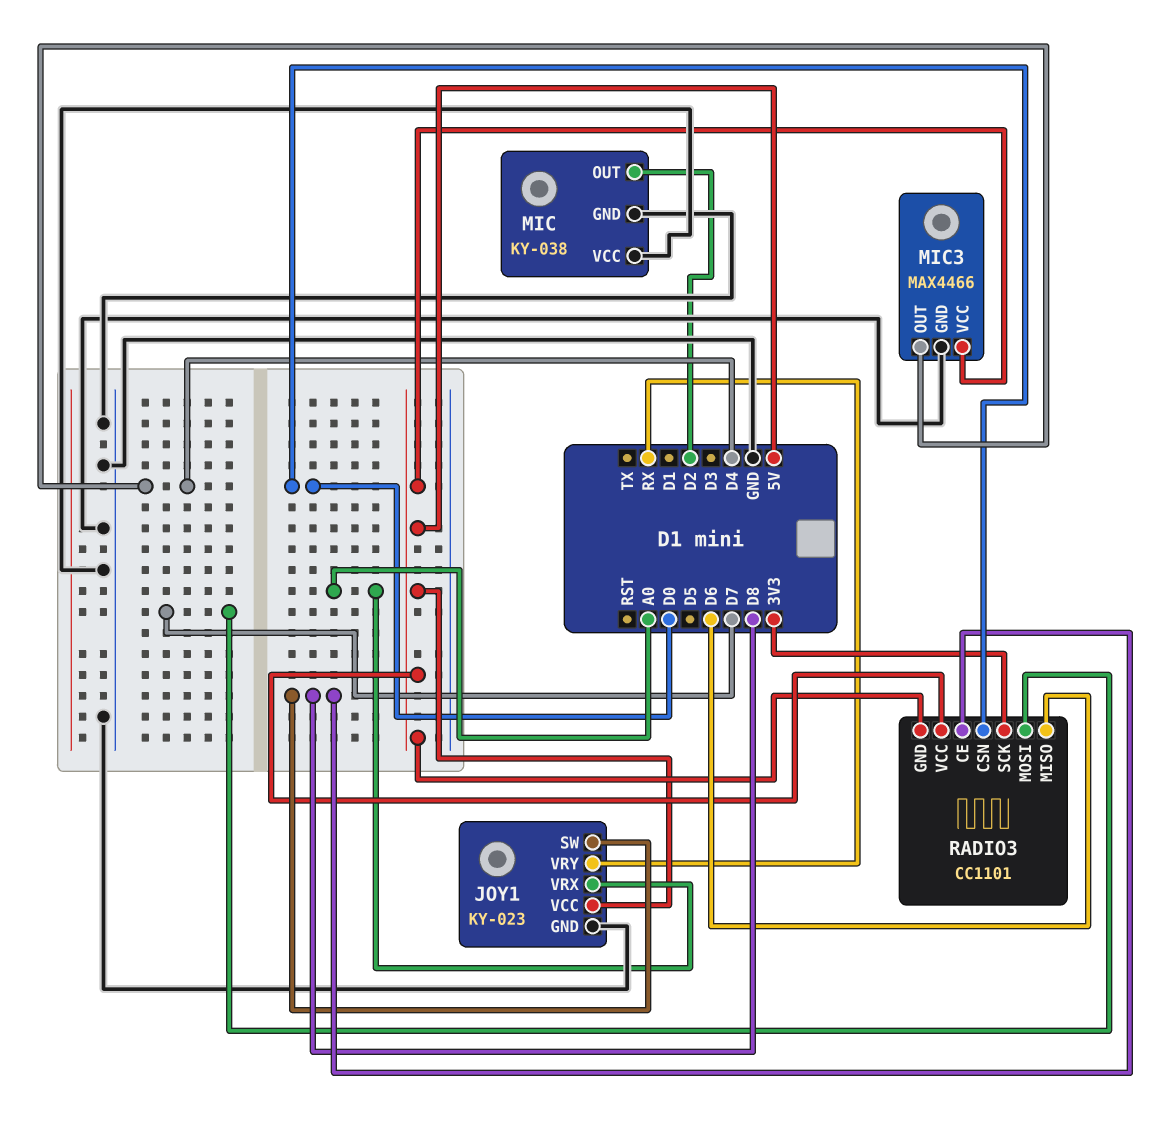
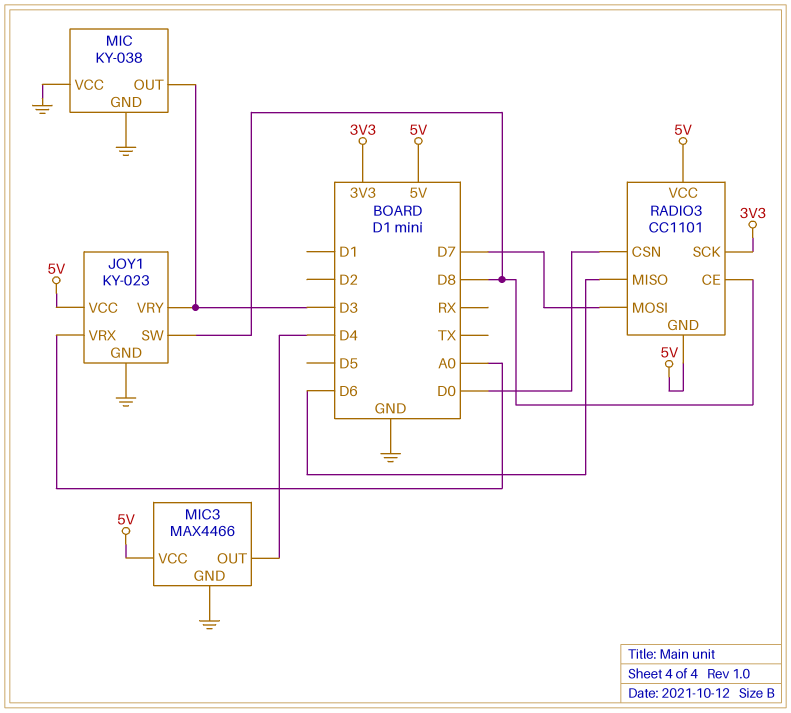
JOY1 pin VRY: RX -> D3
MIC pin OUT: D2 -> D3

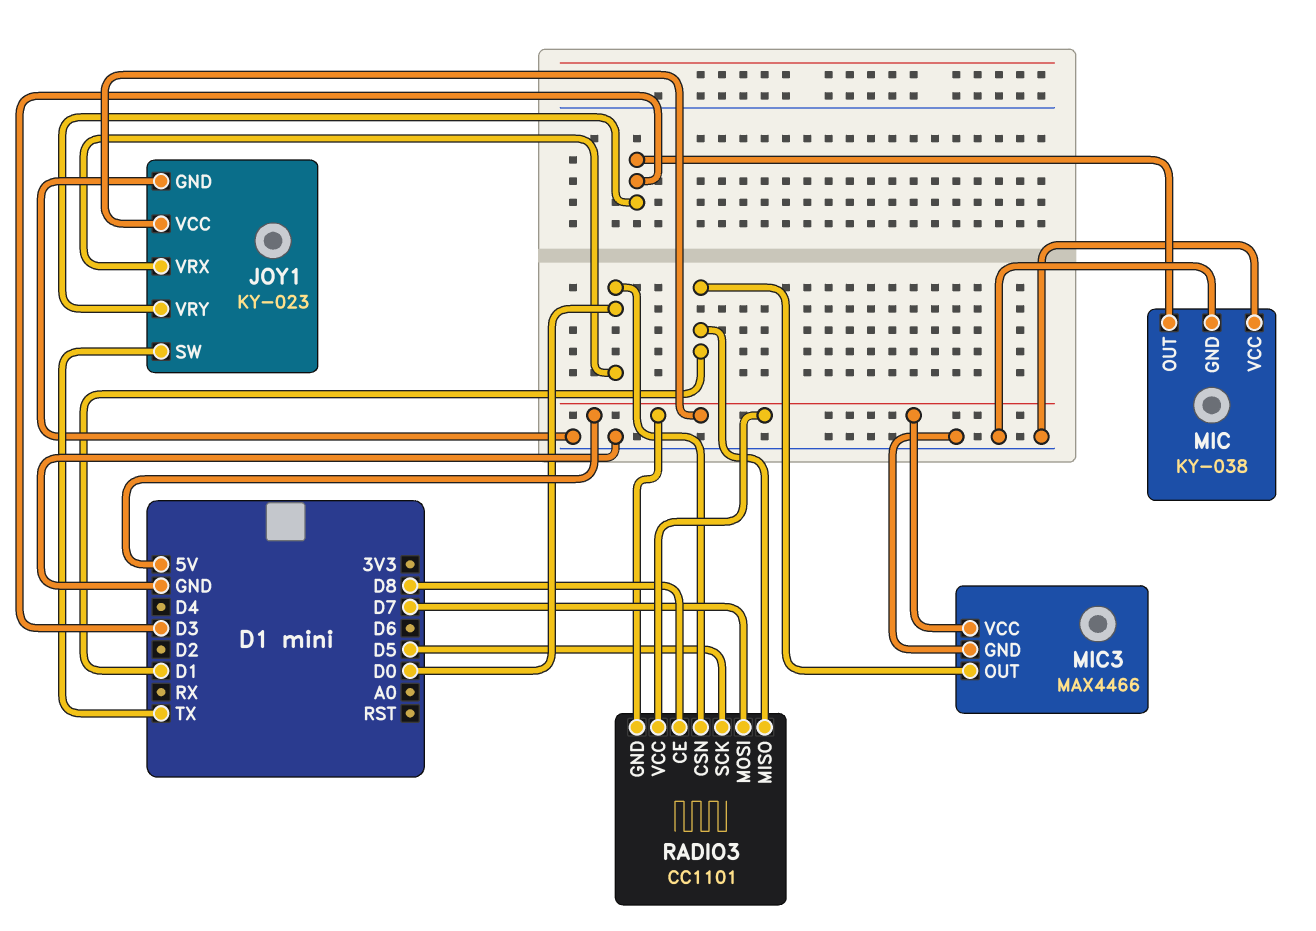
JOY1 pin SW: D8 -> TX
JOY1 pin VRX: A0 -> D0
MIC3 pin OUT: D4 -> D1
RADIO3 pin MISO: D6 -> D1
RADIO3 pin SCK: 3V3 -> D5

